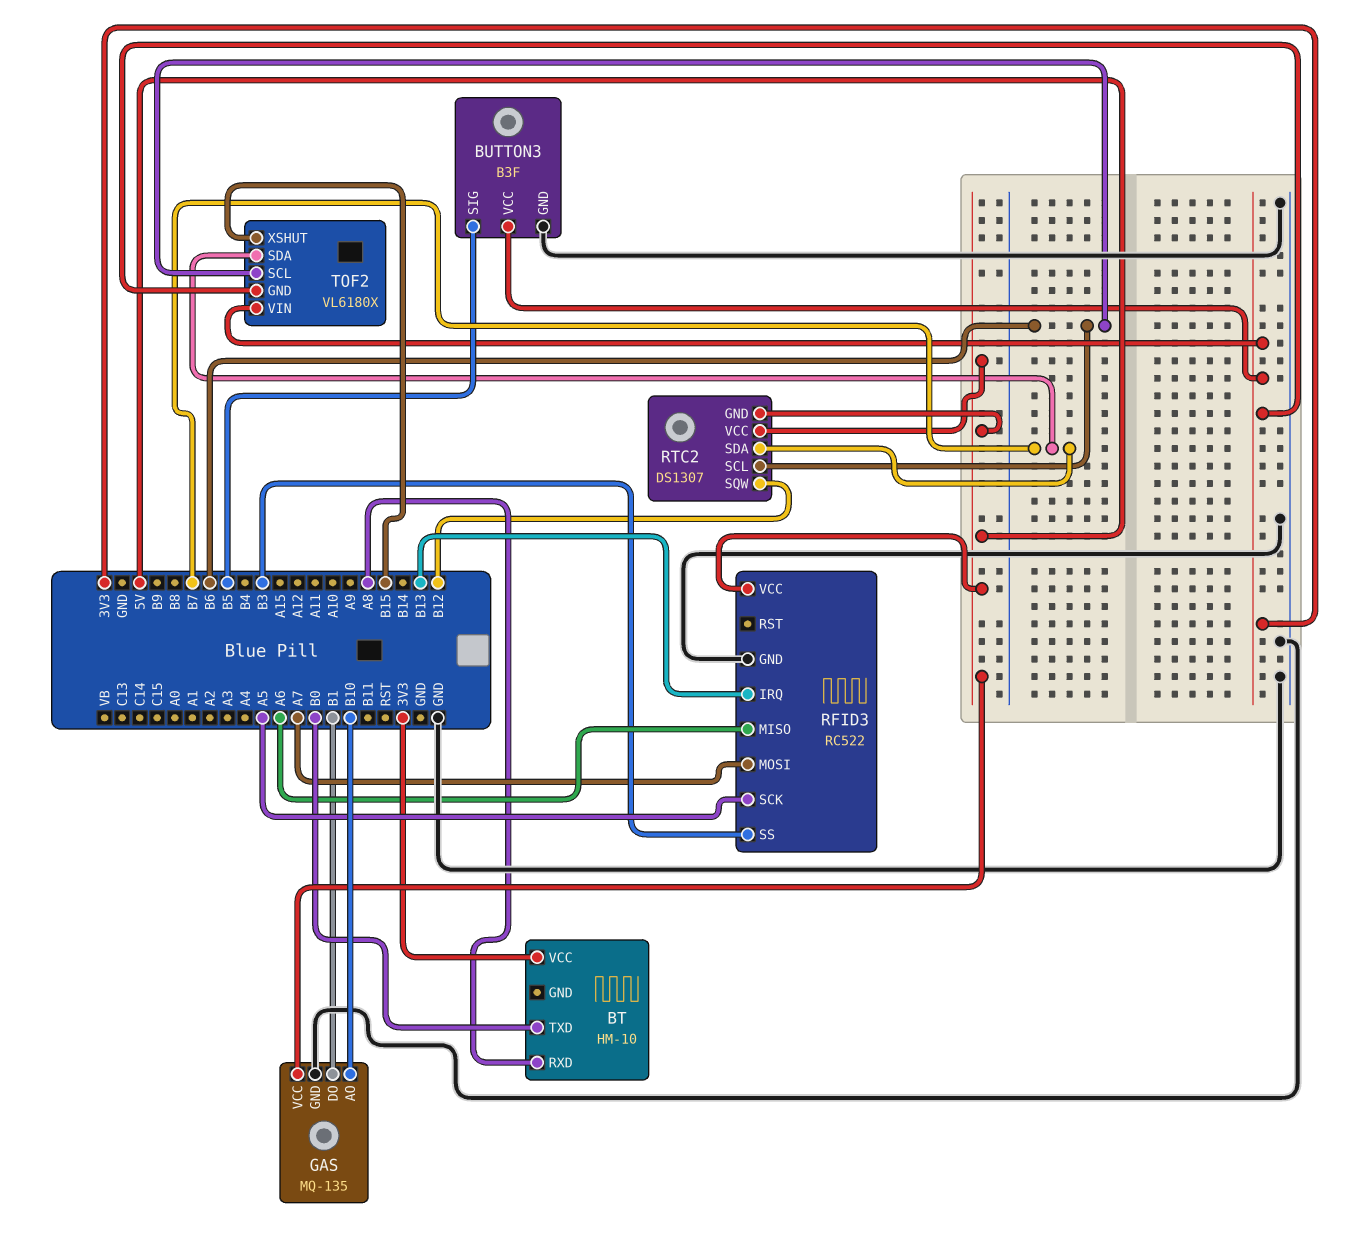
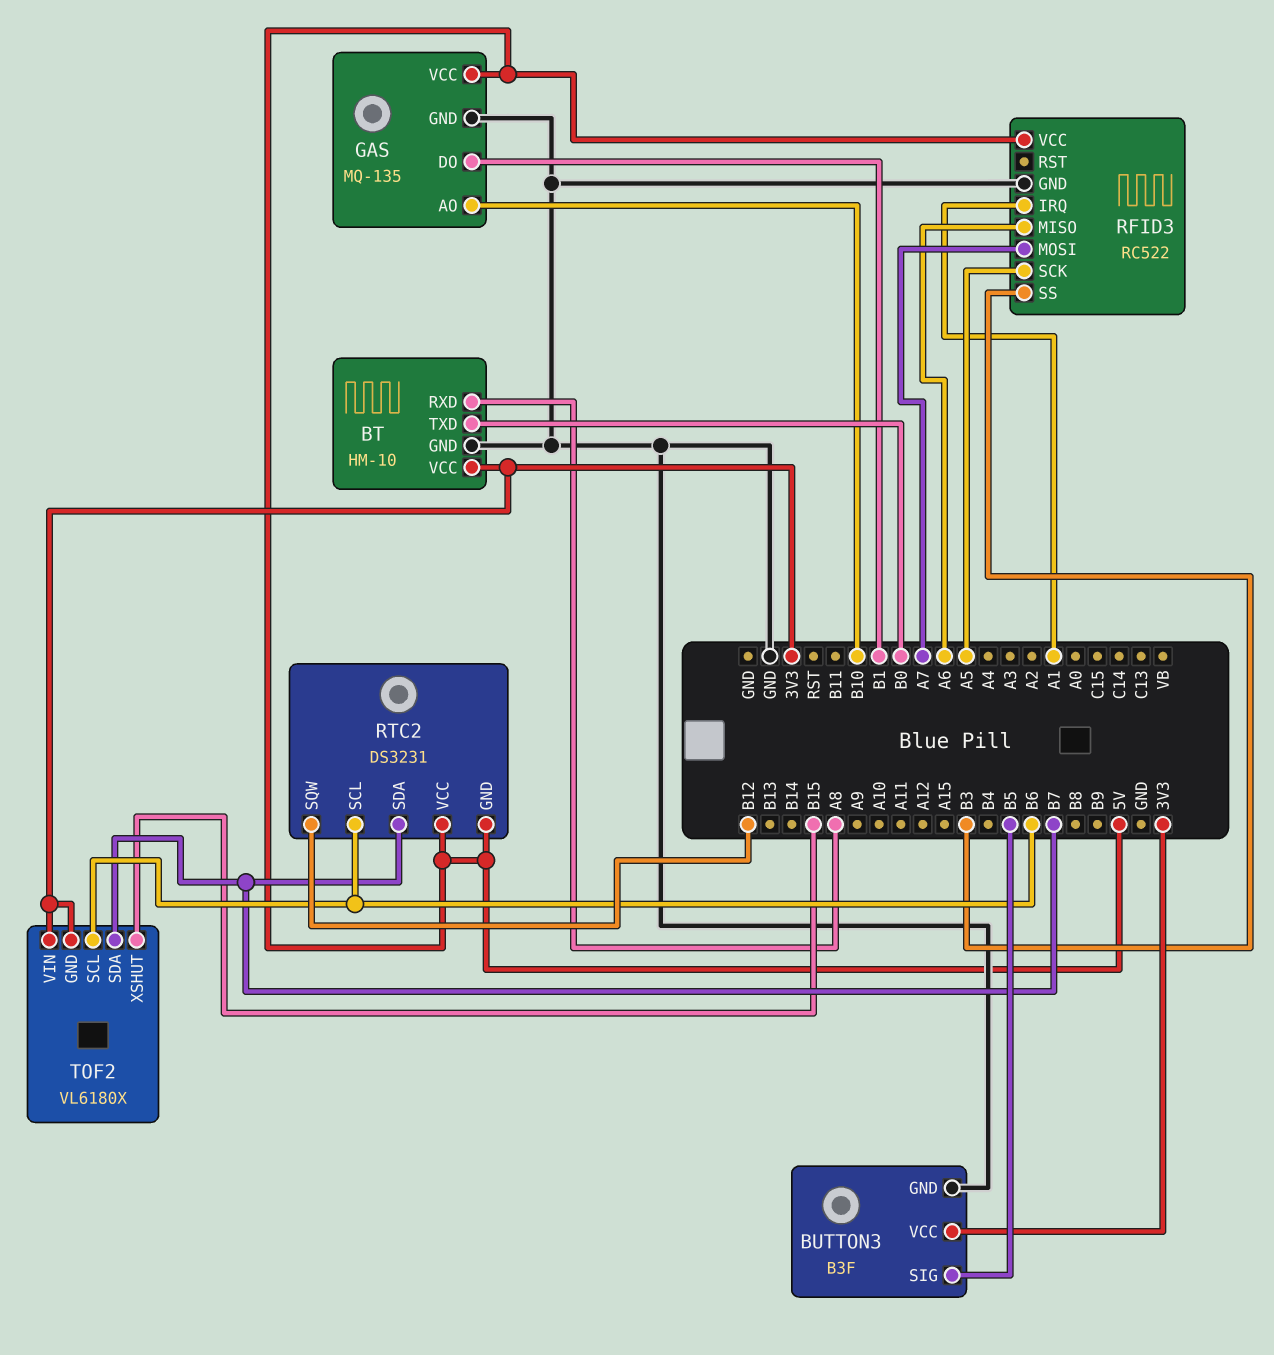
BT pin GND: none -> GND
RFID3 pin IRQ: B13 -> A1
RTC2: DS1307 -> DS3231

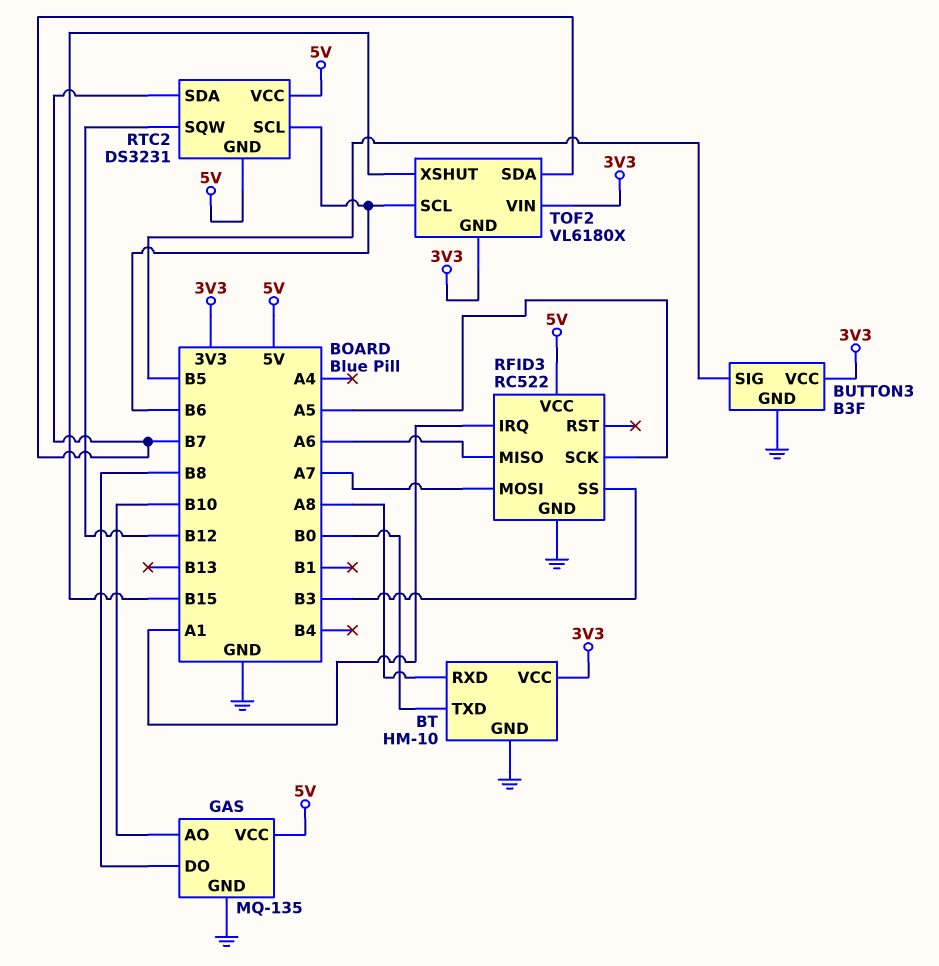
GAS pin DO: B1 -> B8

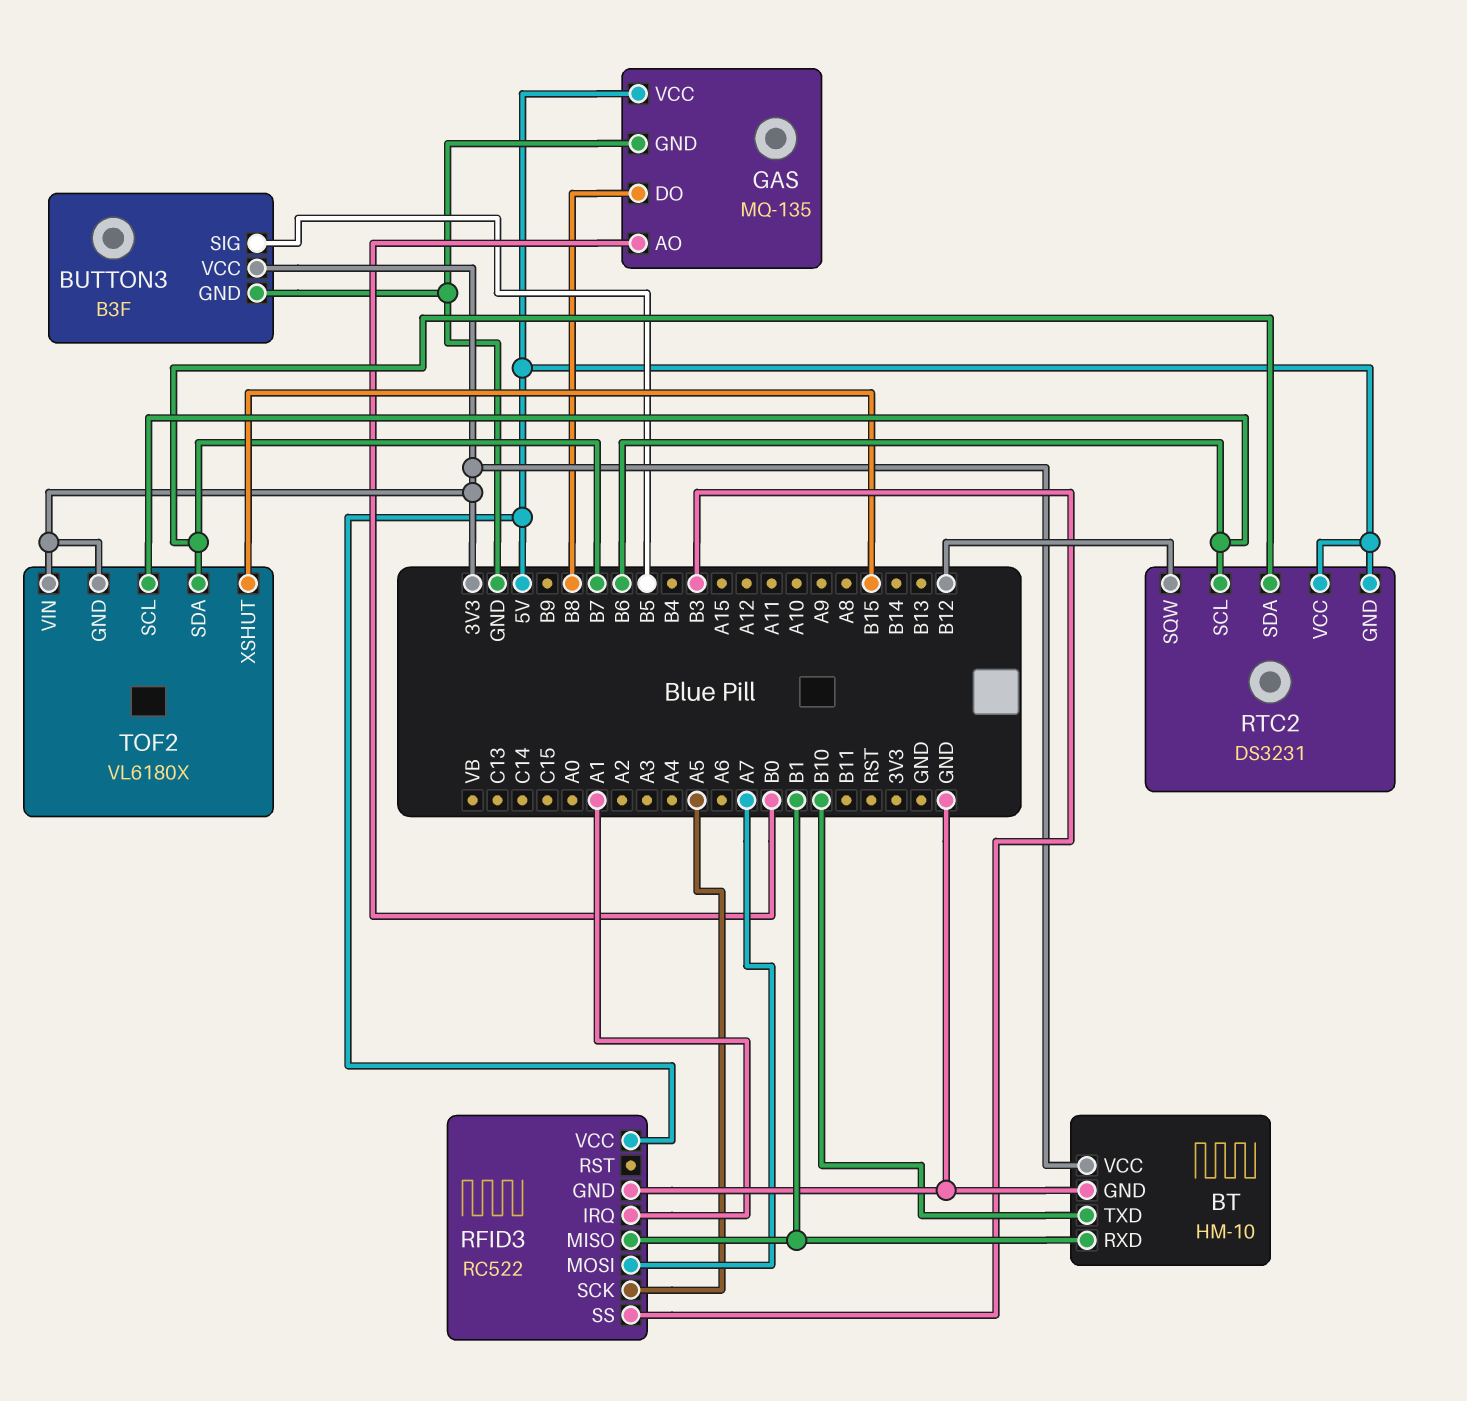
BT pin RXD: A8 -> B1
BT pin TXD: B0 -> B10
GAS pin AO: B10 -> B0
RFID3 pin MISO: A6 -> B1

